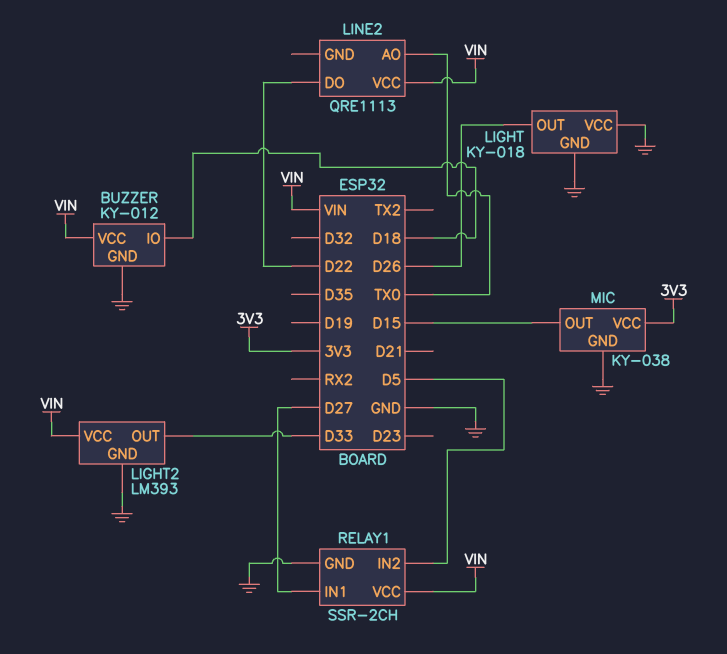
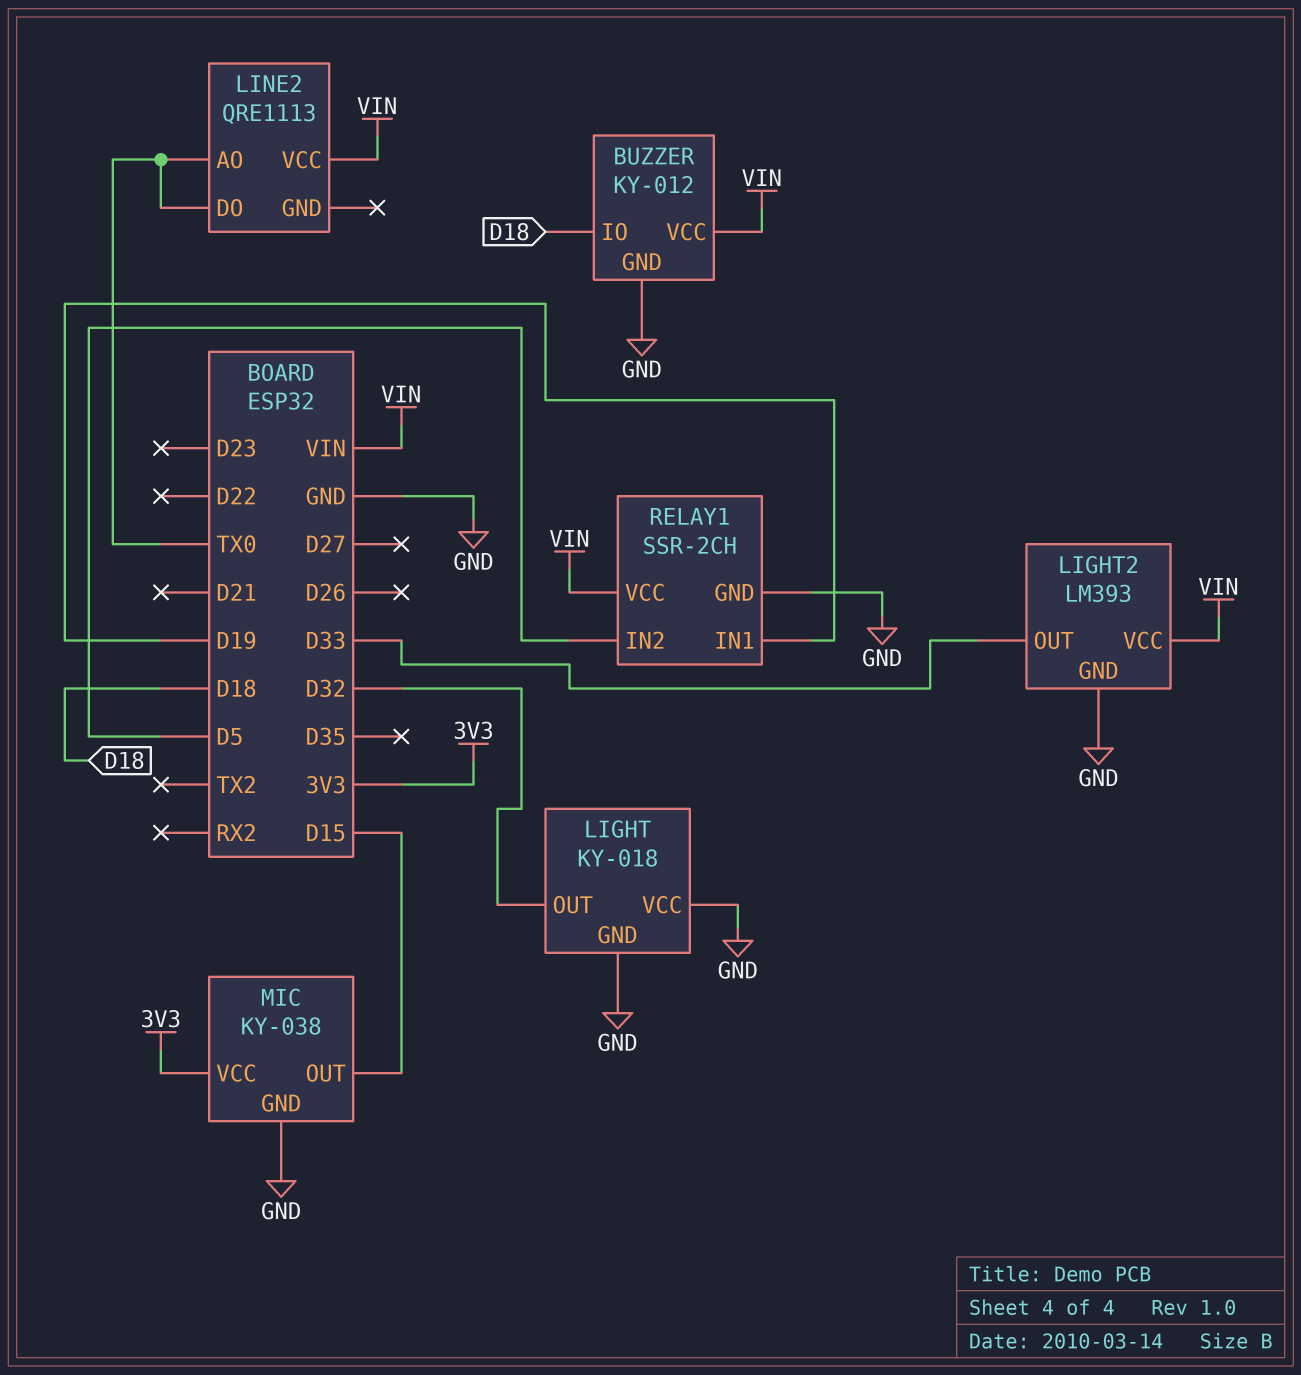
LIGHT pin OUT: D26 -> D32
LINE2 pin DO: D22 -> TX0
RELAY1 pin IN1: D27 -> D19

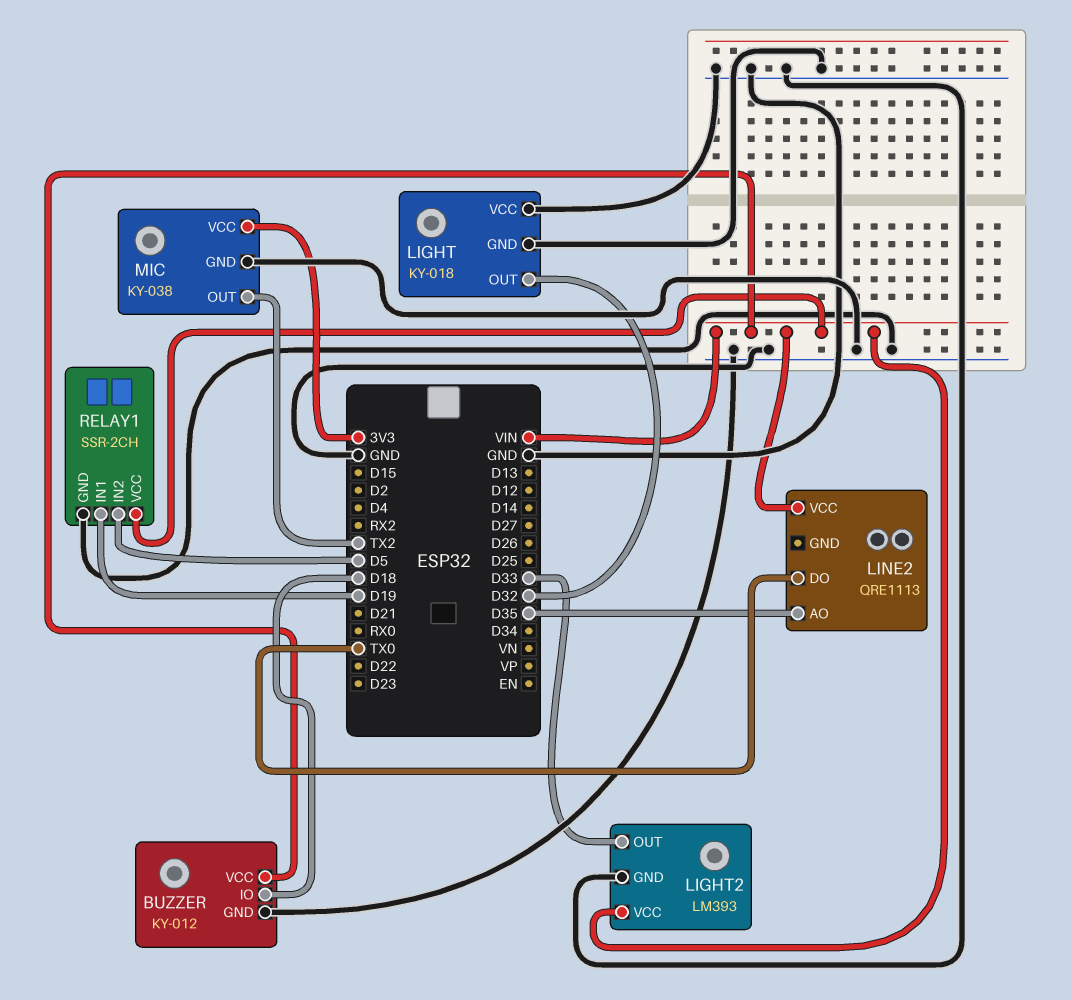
LINE2 pin AO: TX0 -> D35
MIC pin OUT: D15 -> TX2

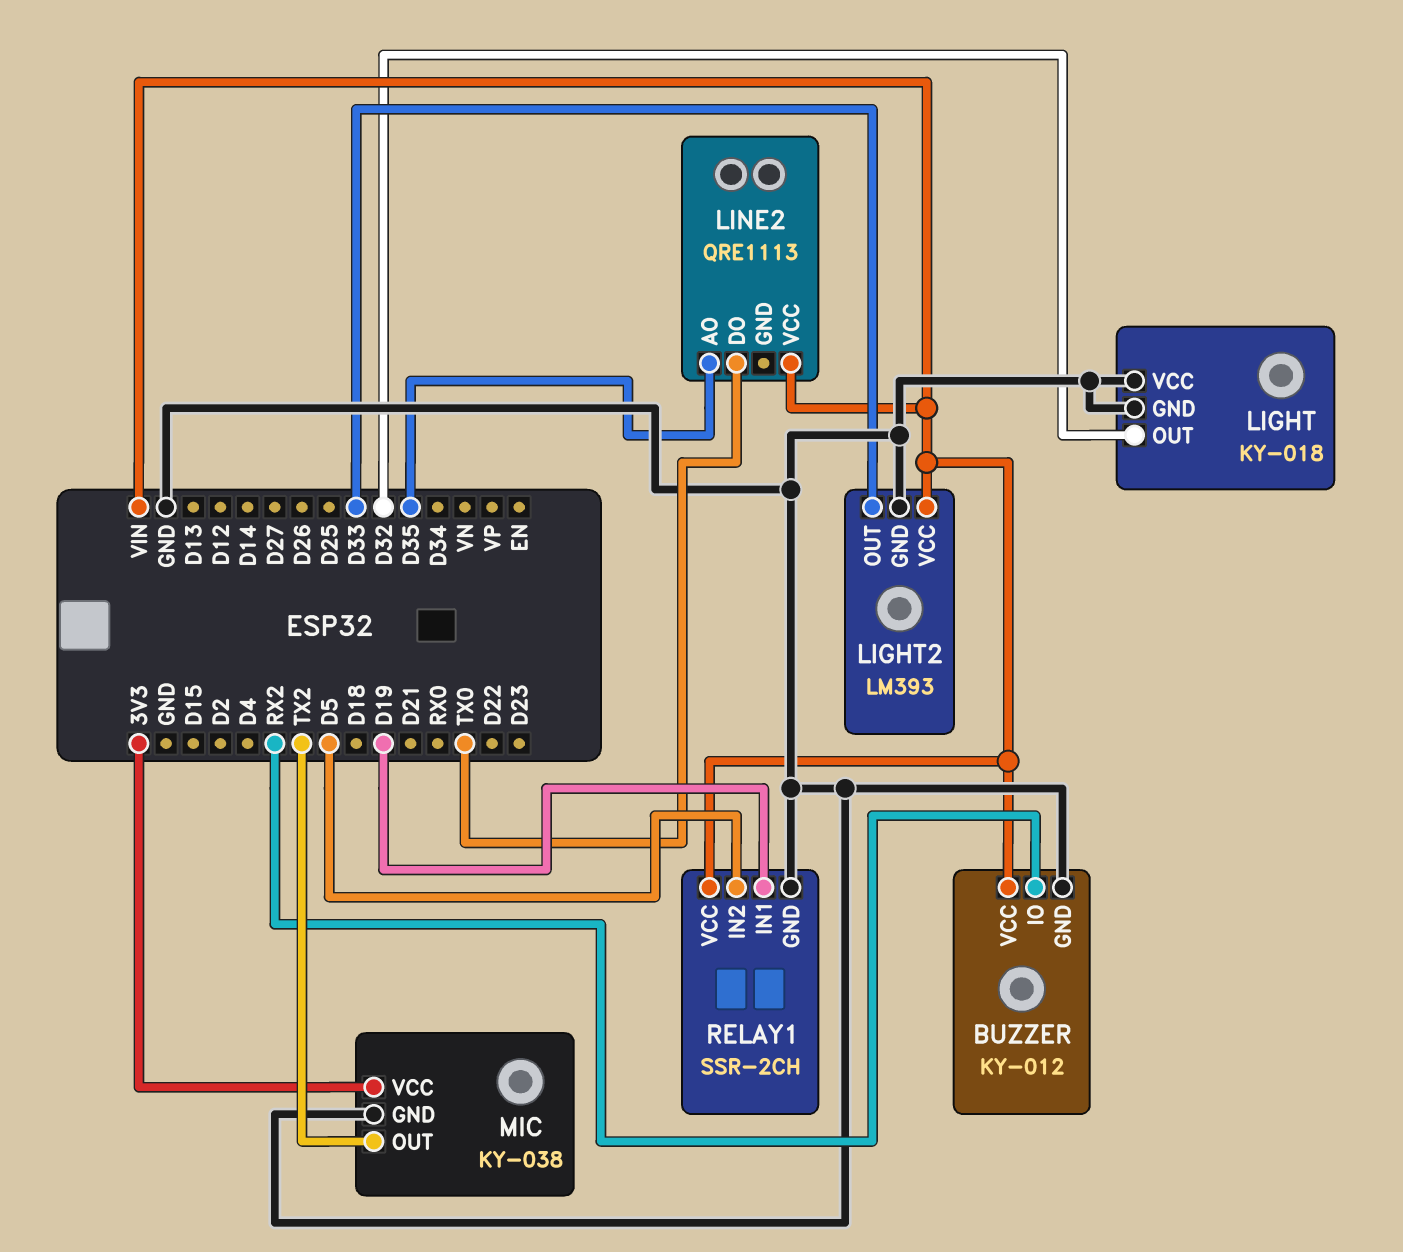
BUZZER pin IO: D18 -> RX2

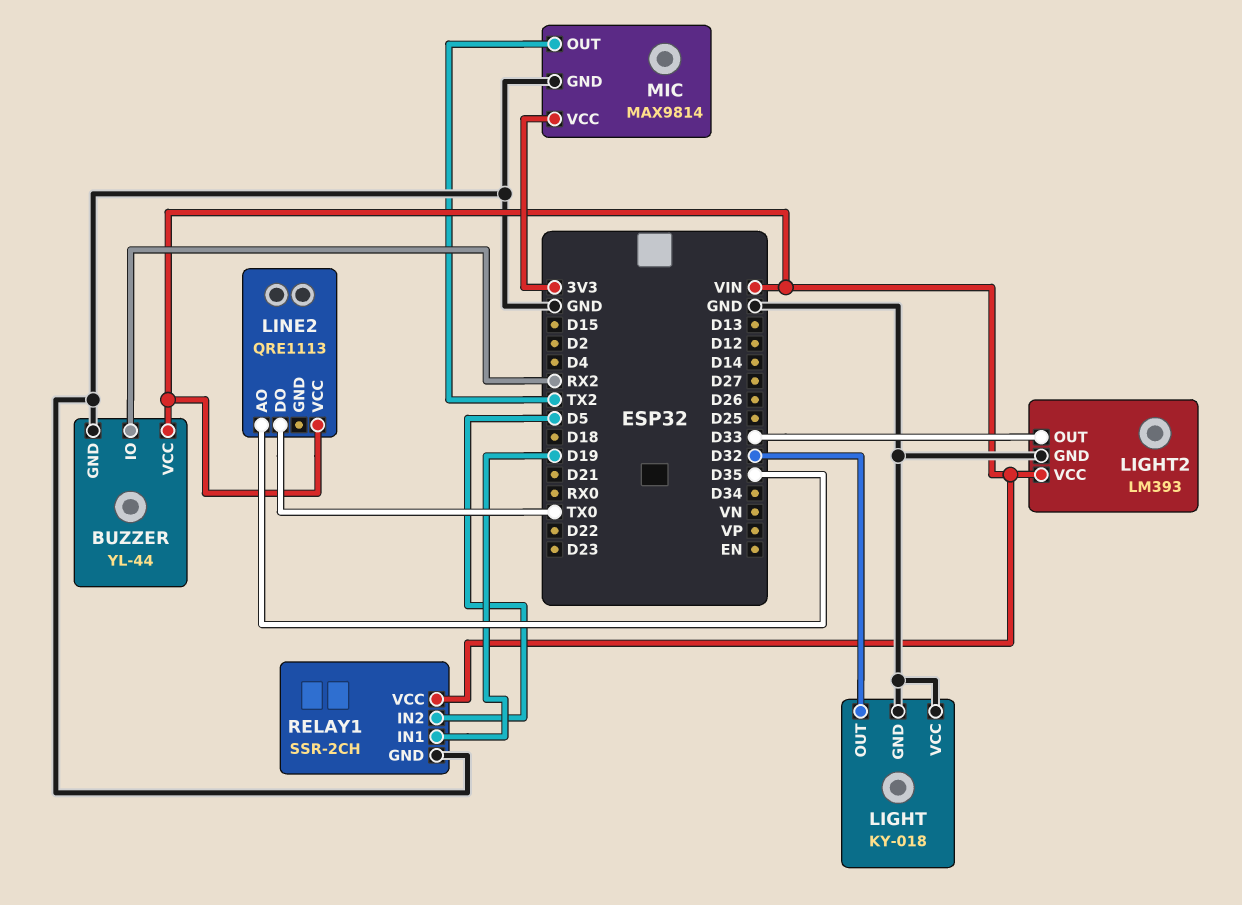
BUZZER: KY-012 -> YL-44
MIC: KY-038 -> MAX9814

